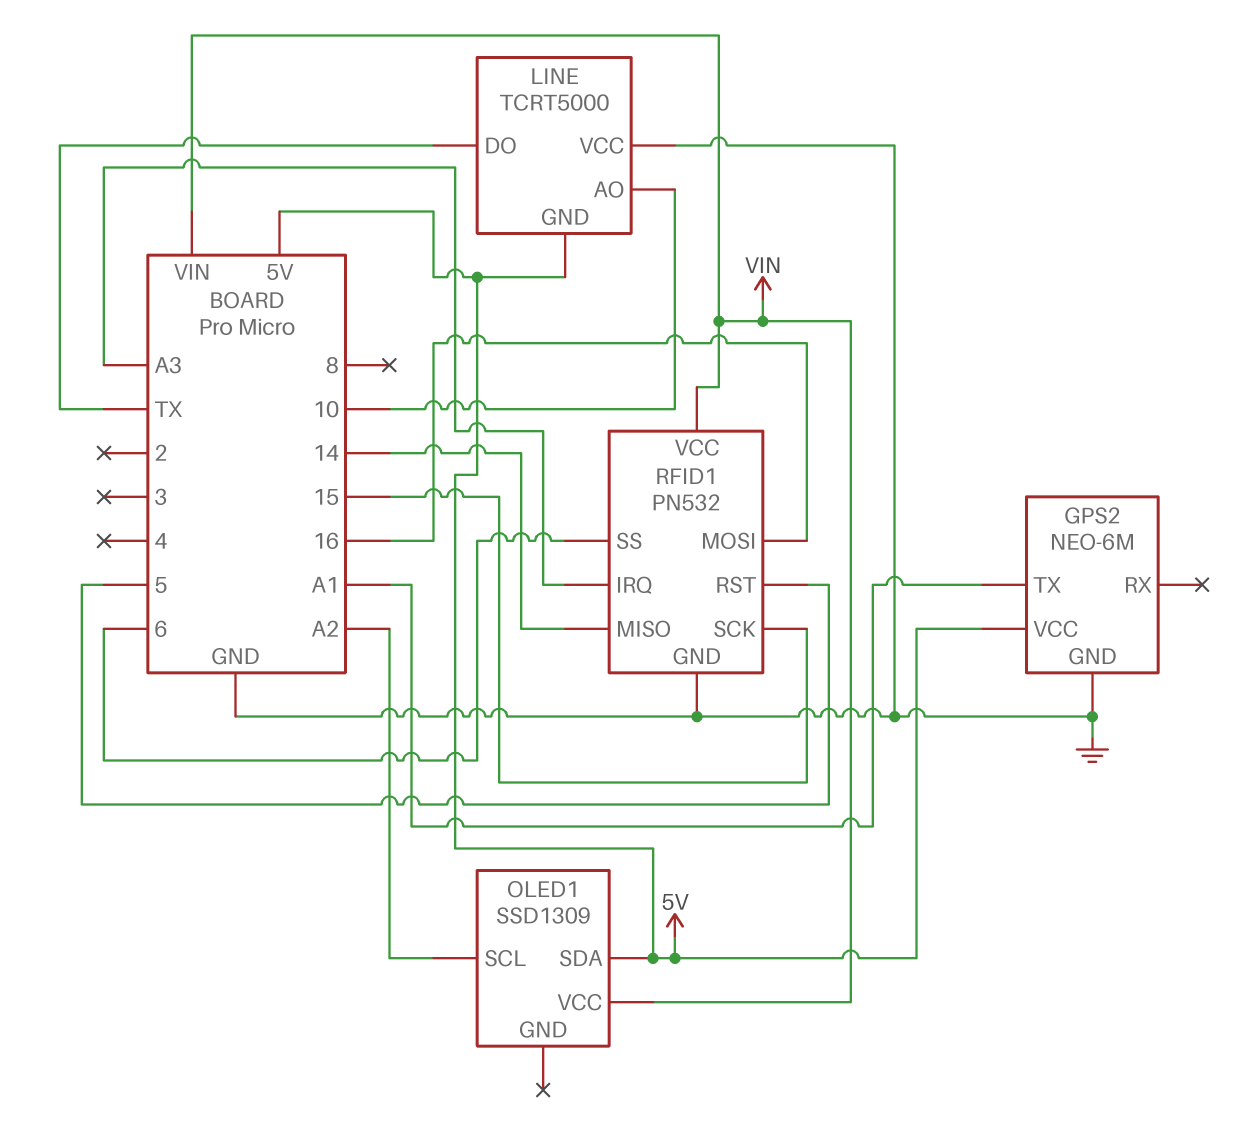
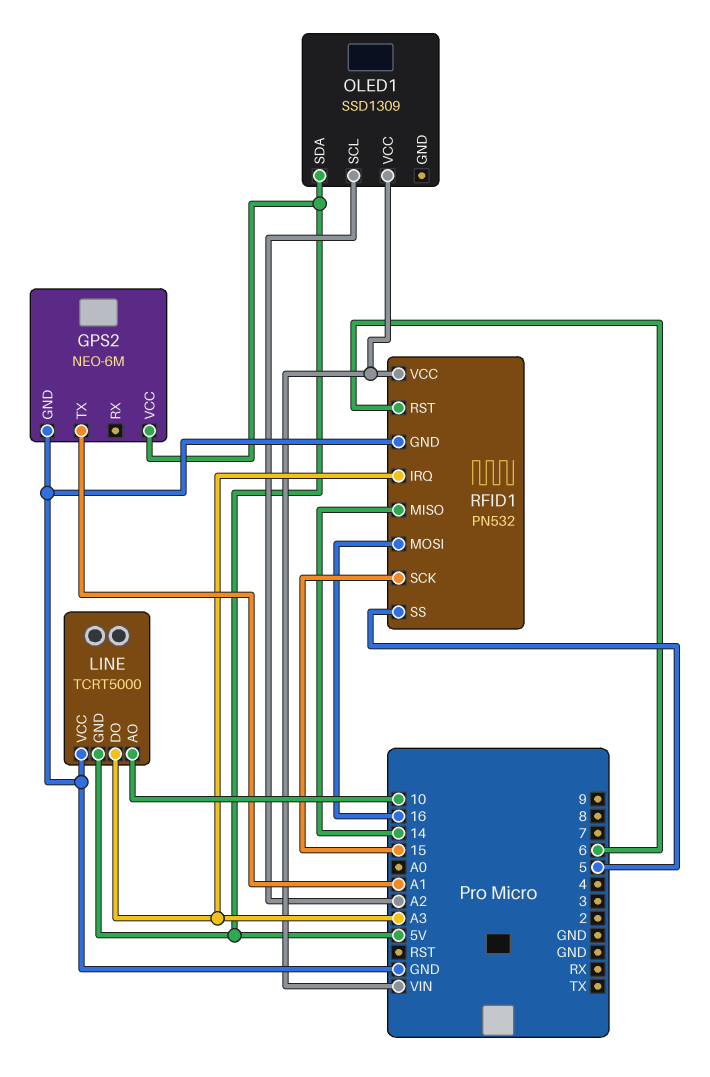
LINE pin DO: TX -> A3
RFID1 pin RST: 5 -> 6
RFID1 pin SS: 6 -> 5

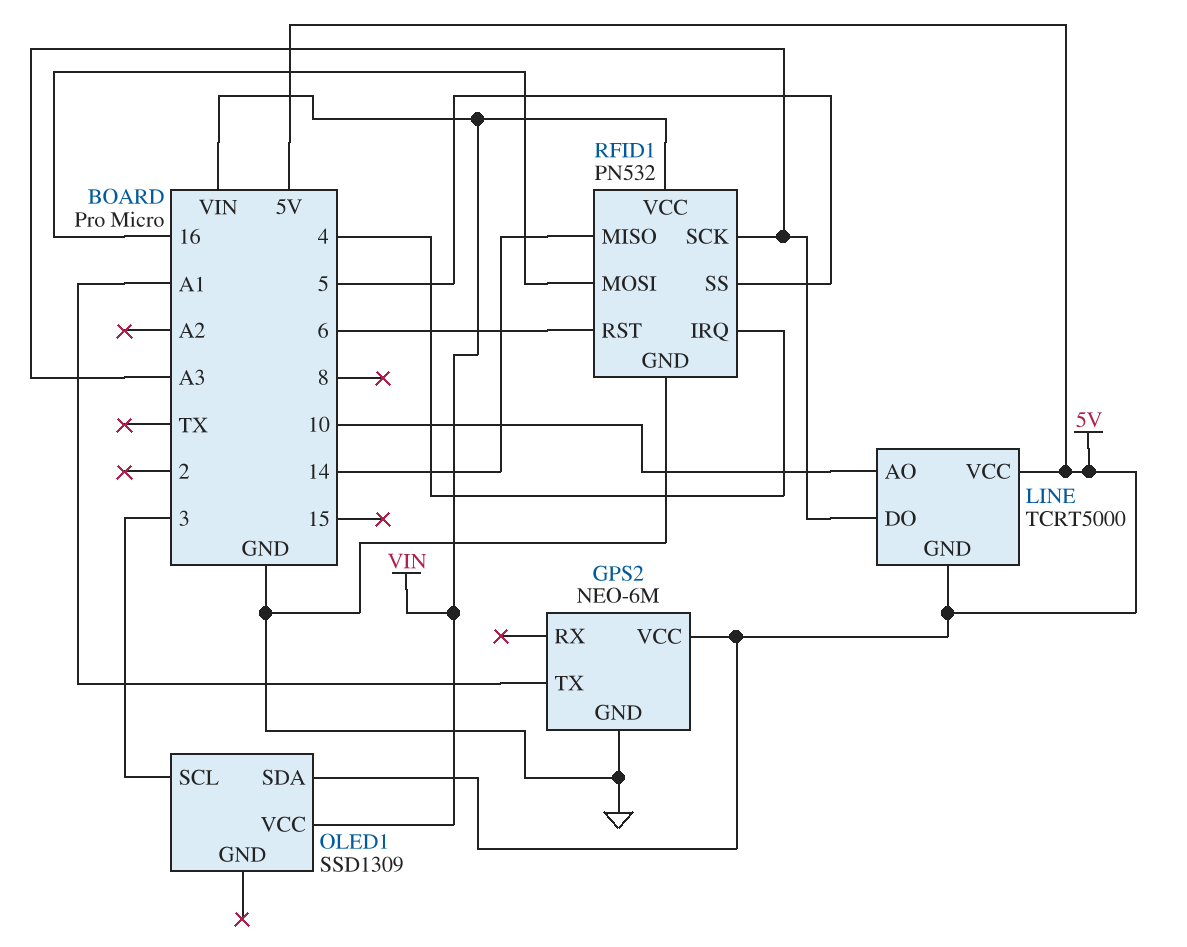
LINE pin VCC: GND -> 5V
OLED1 pin SCL: A2 -> 3
RFID1 pin IRQ: A3 -> 4
RFID1 pin SCK: 15 -> A3

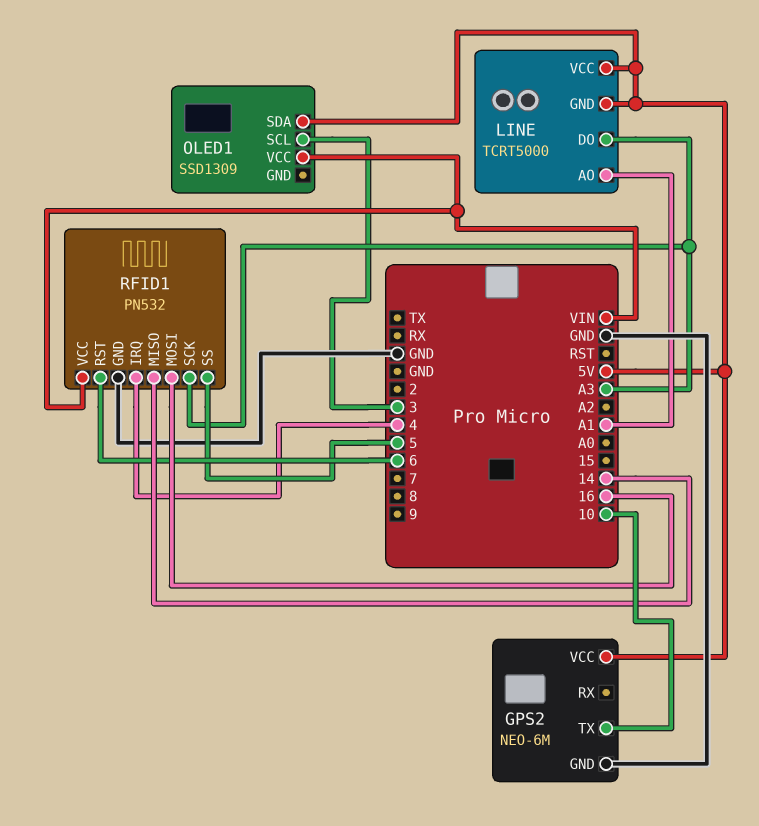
GPS2 pin TX: A1 -> 10
LINE pin AO: 10 -> A1

